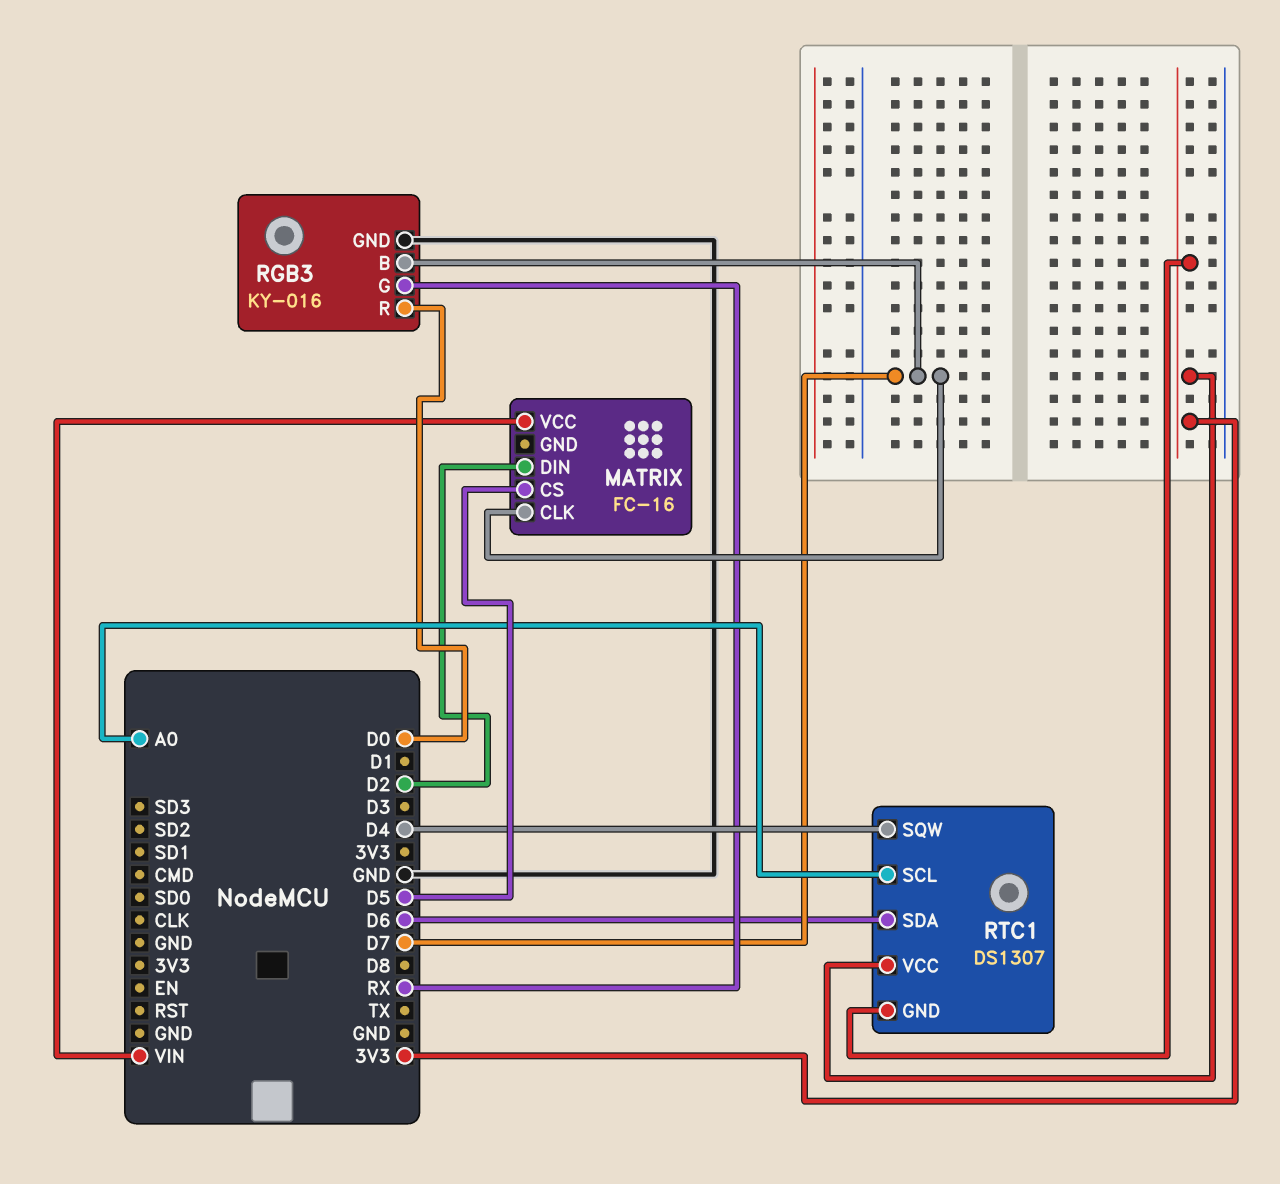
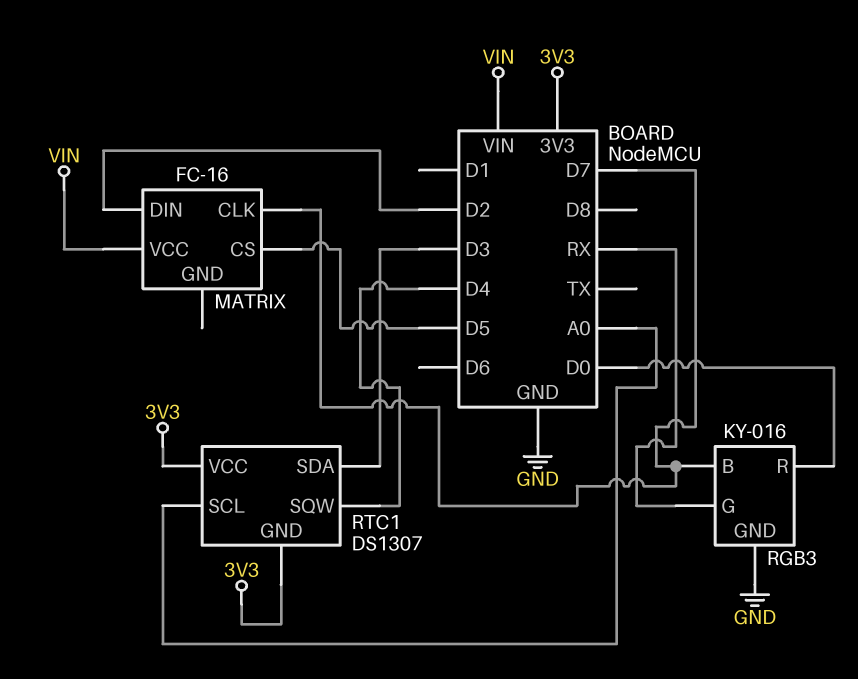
RTC1 pin SDA: D6 -> D3

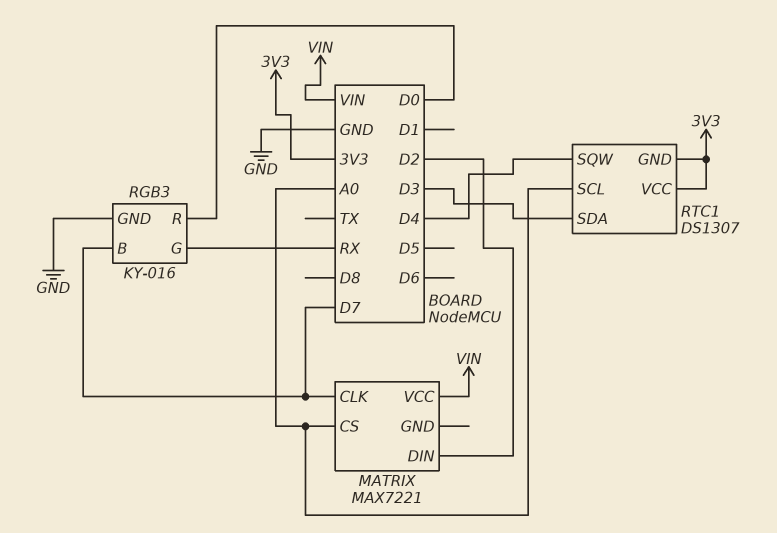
MATRIX: FC-16 -> MAX7221
MATRIX pin CS: D5 -> A0

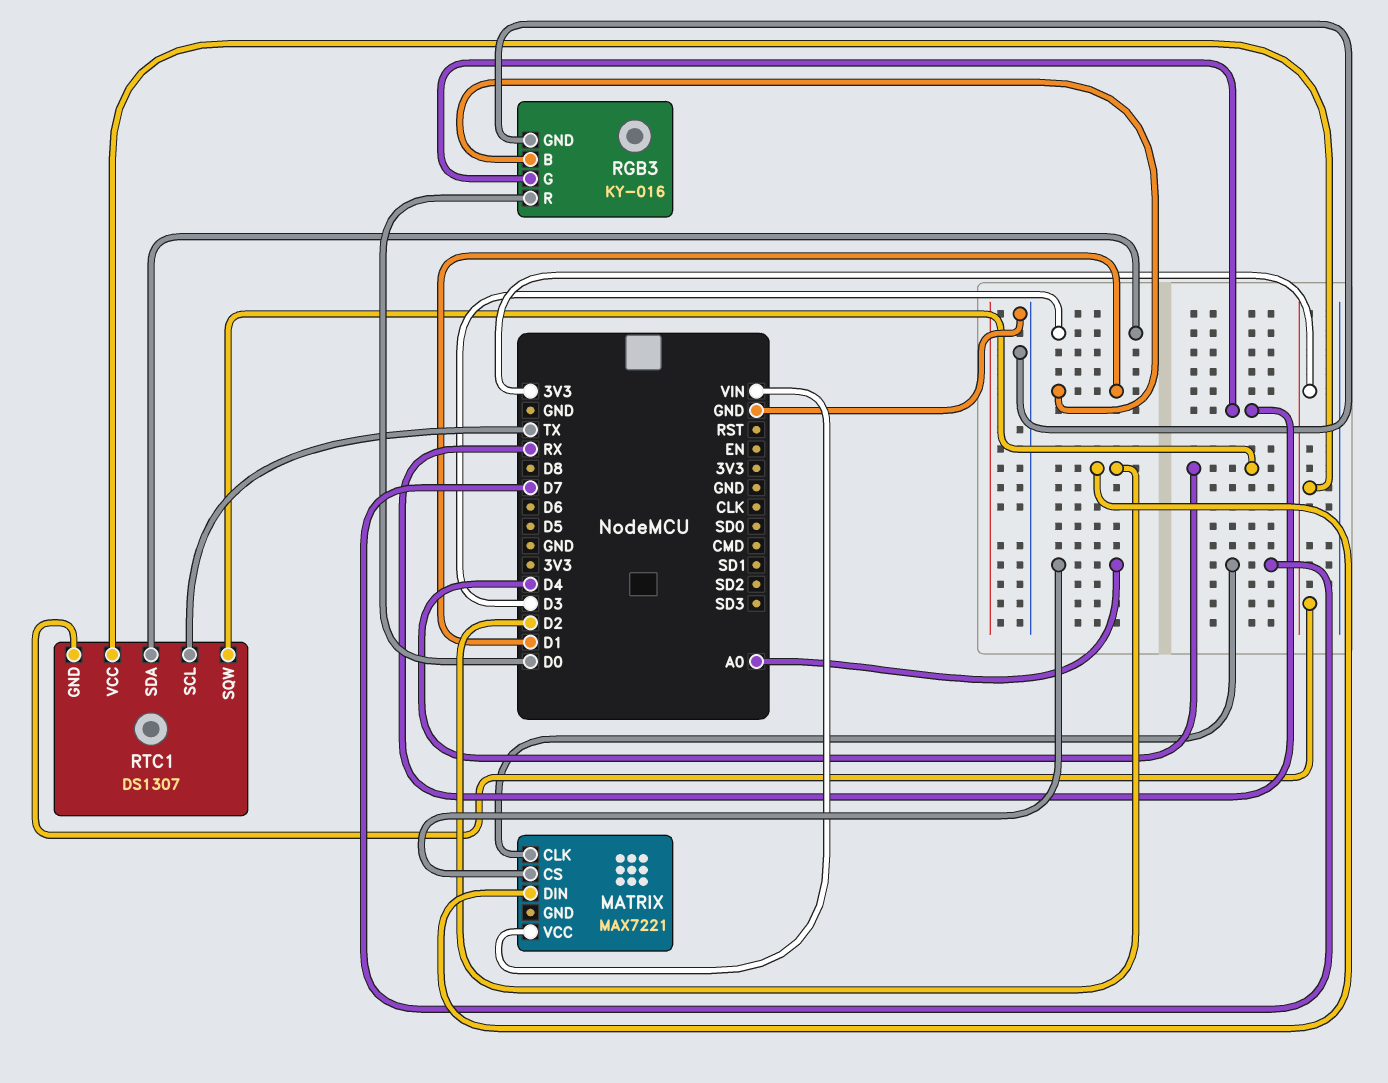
RGB3 pin B: D7 -> D1
RTC1 pin SCL: A0 -> TX

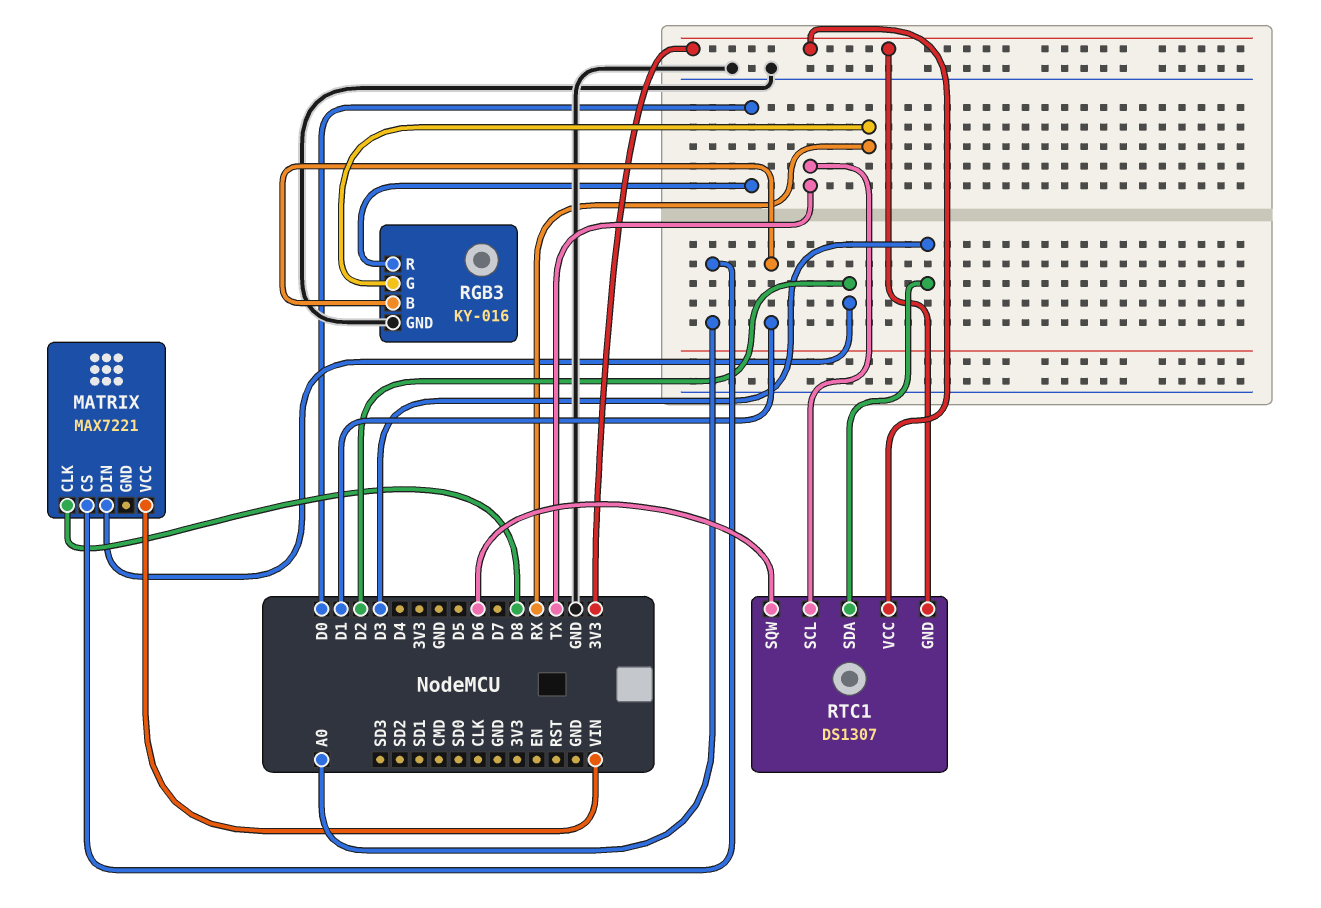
MATRIX pin CLK: D7 -> D8
RTC1 pin SQW: D4 -> D6

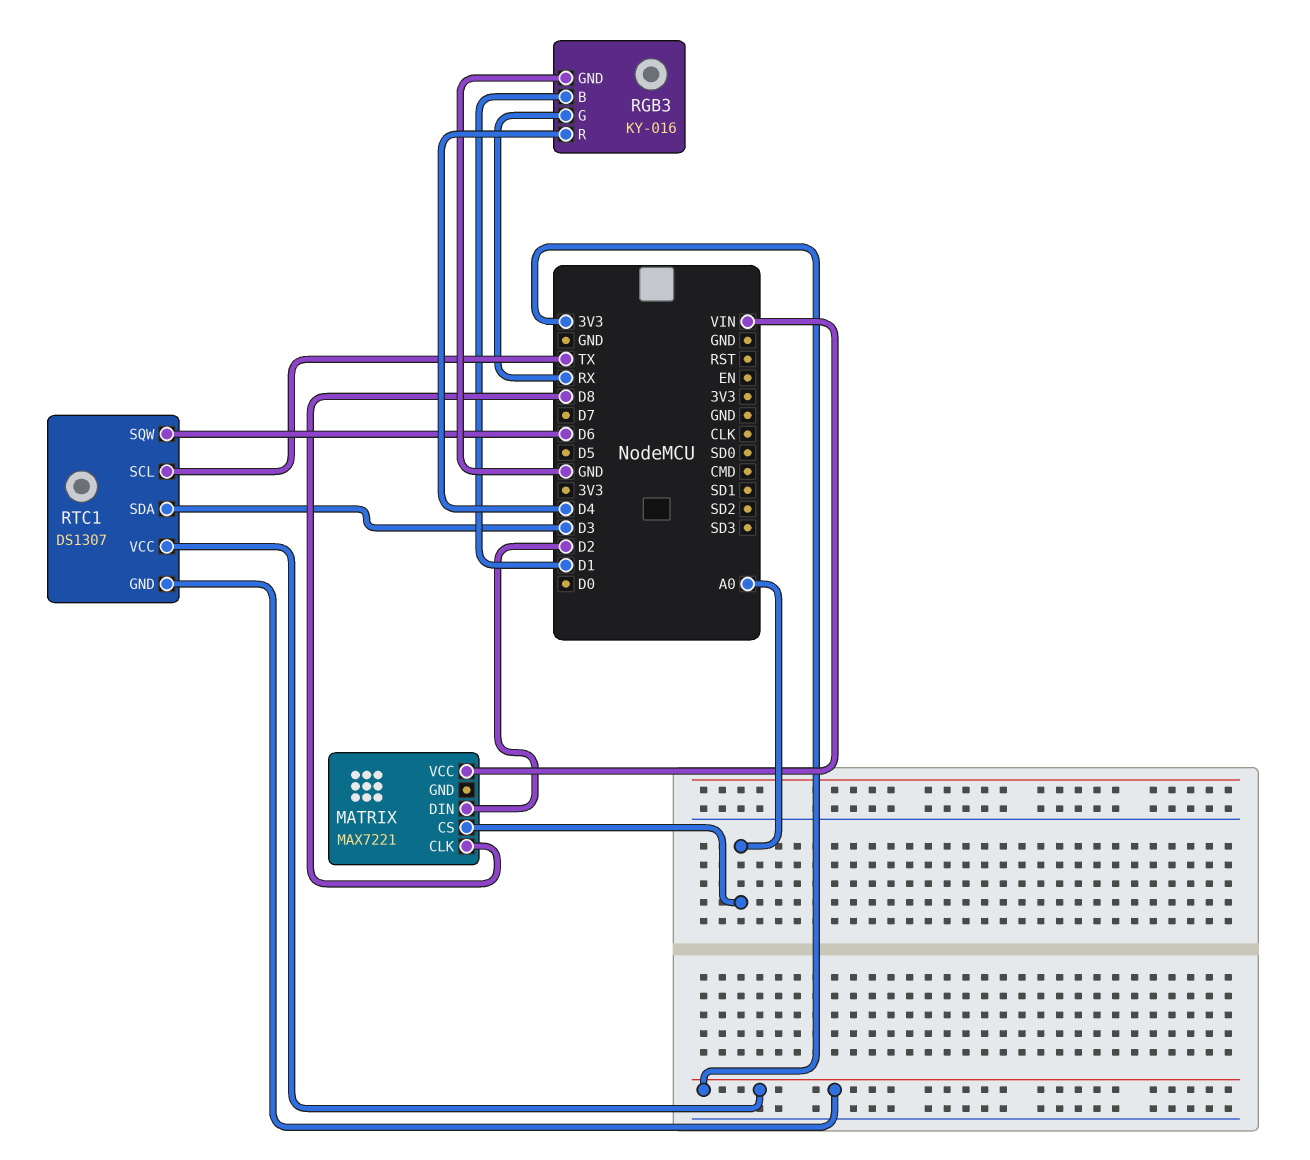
RGB3 pin R: D0 -> D4

